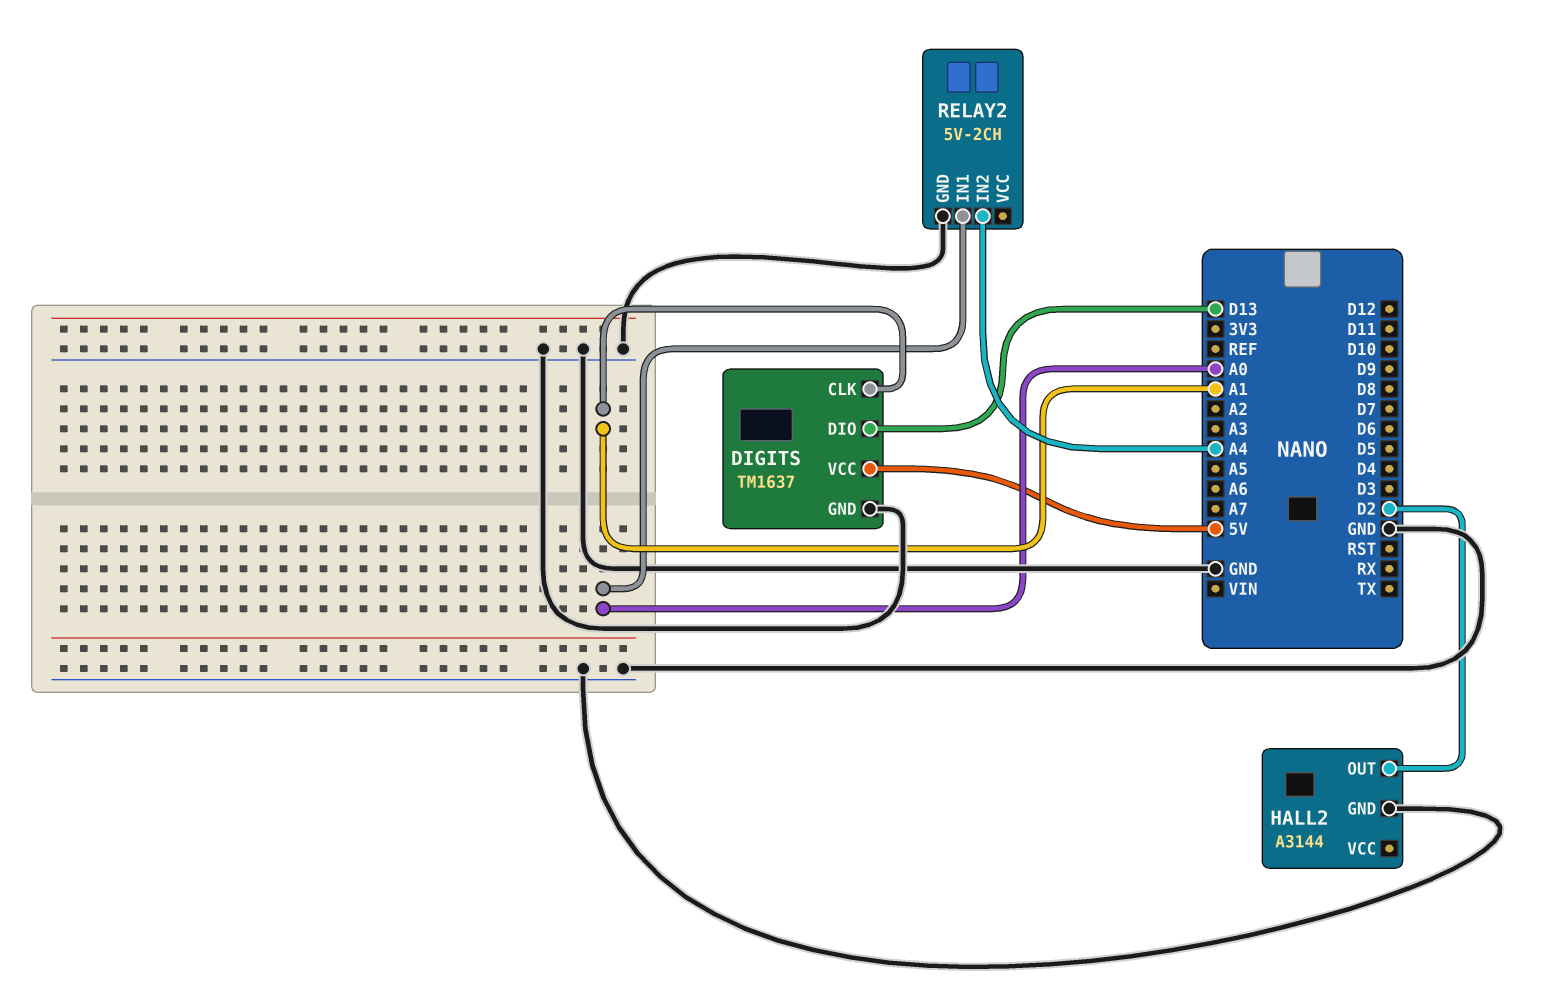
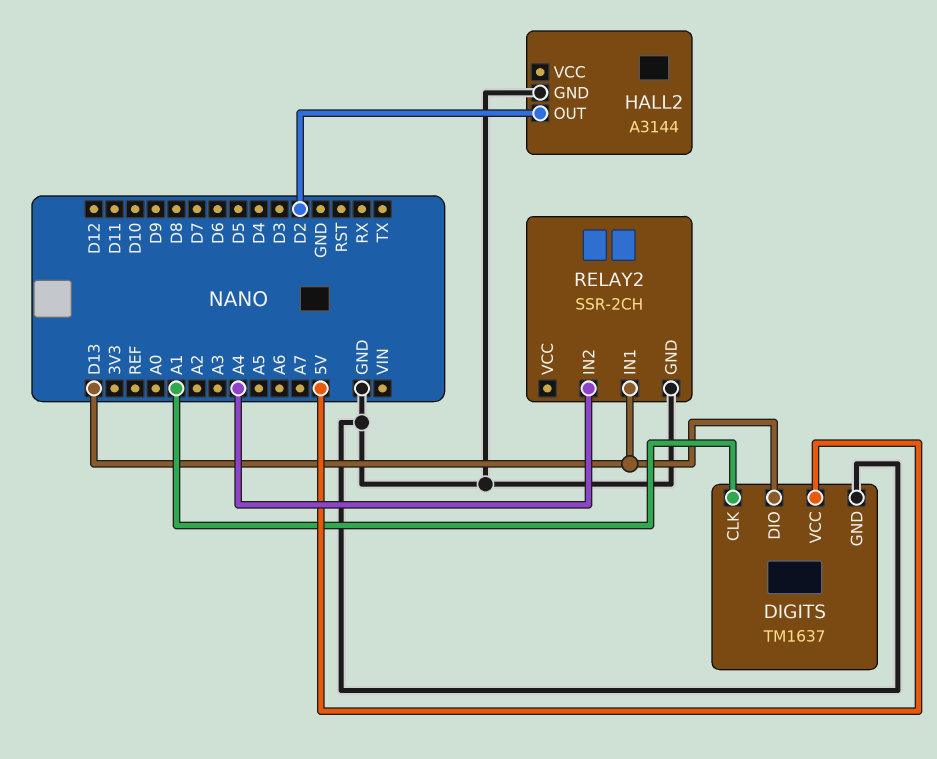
RELAY2: 5V-2CH -> SSR-2CH
RELAY2 pin IN1: A0 -> D13

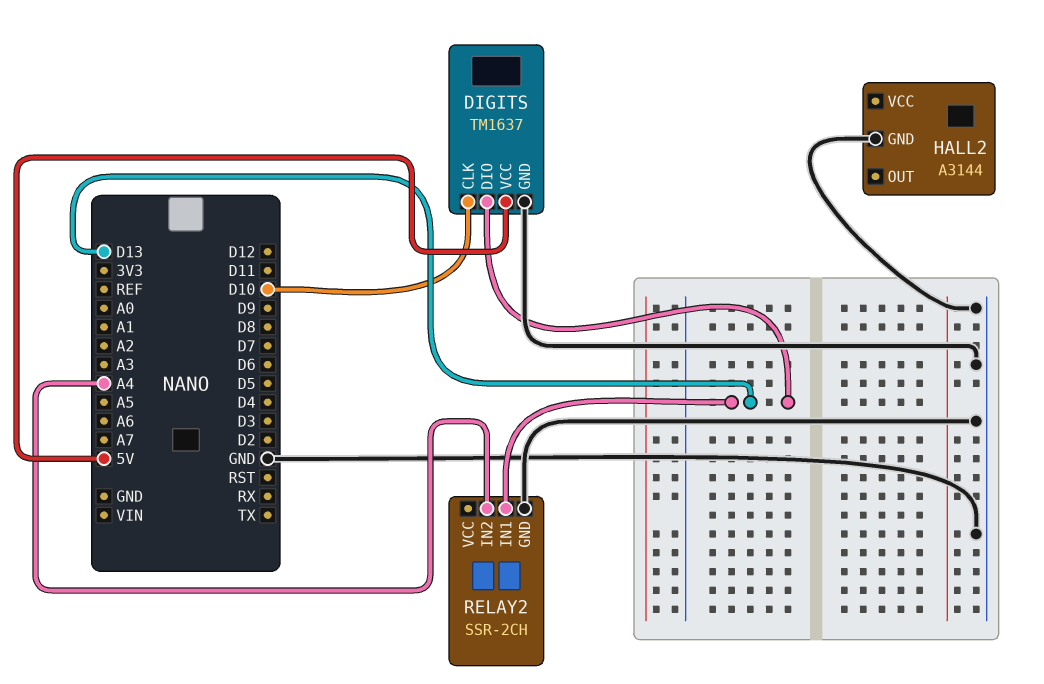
DIGITS pin CLK: A1 -> D10
HALL2 pin OUT: D2 -> none

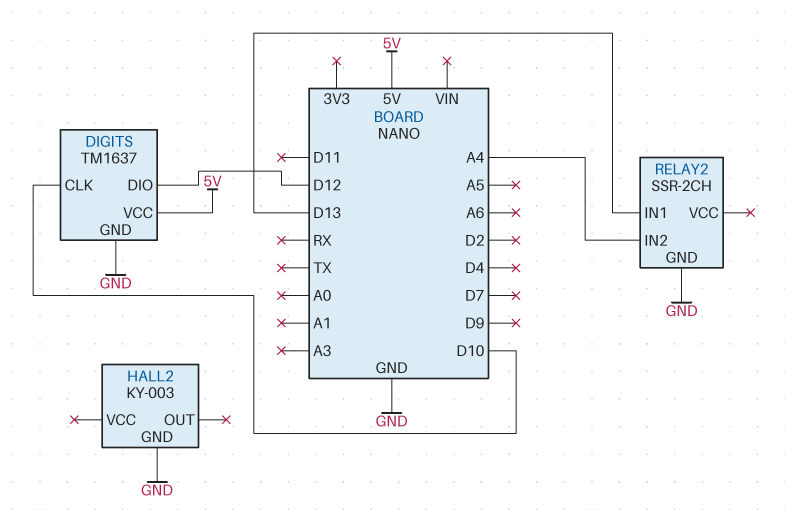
DIGITS pin DIO: D13 -> D12
HALL2: A3144 -> KY-003

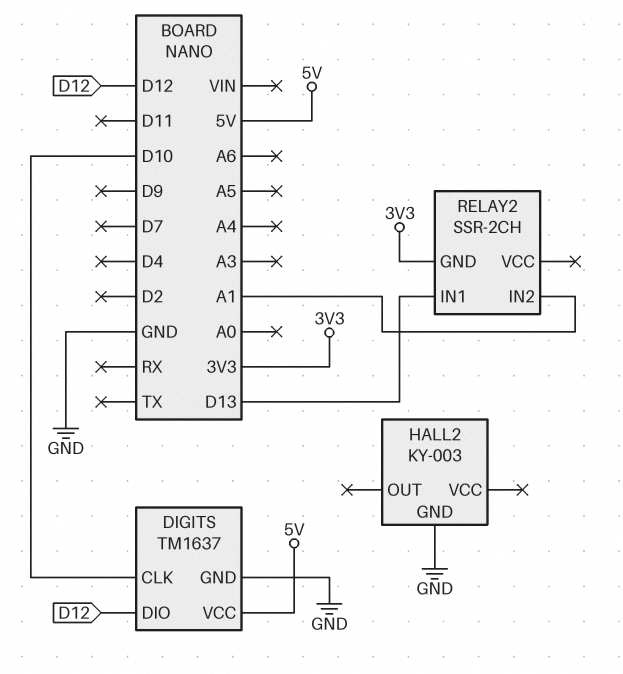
RELAY2 pin GND: GND -> 3V3
RELAY2 pin IN2: A4 -> A1

